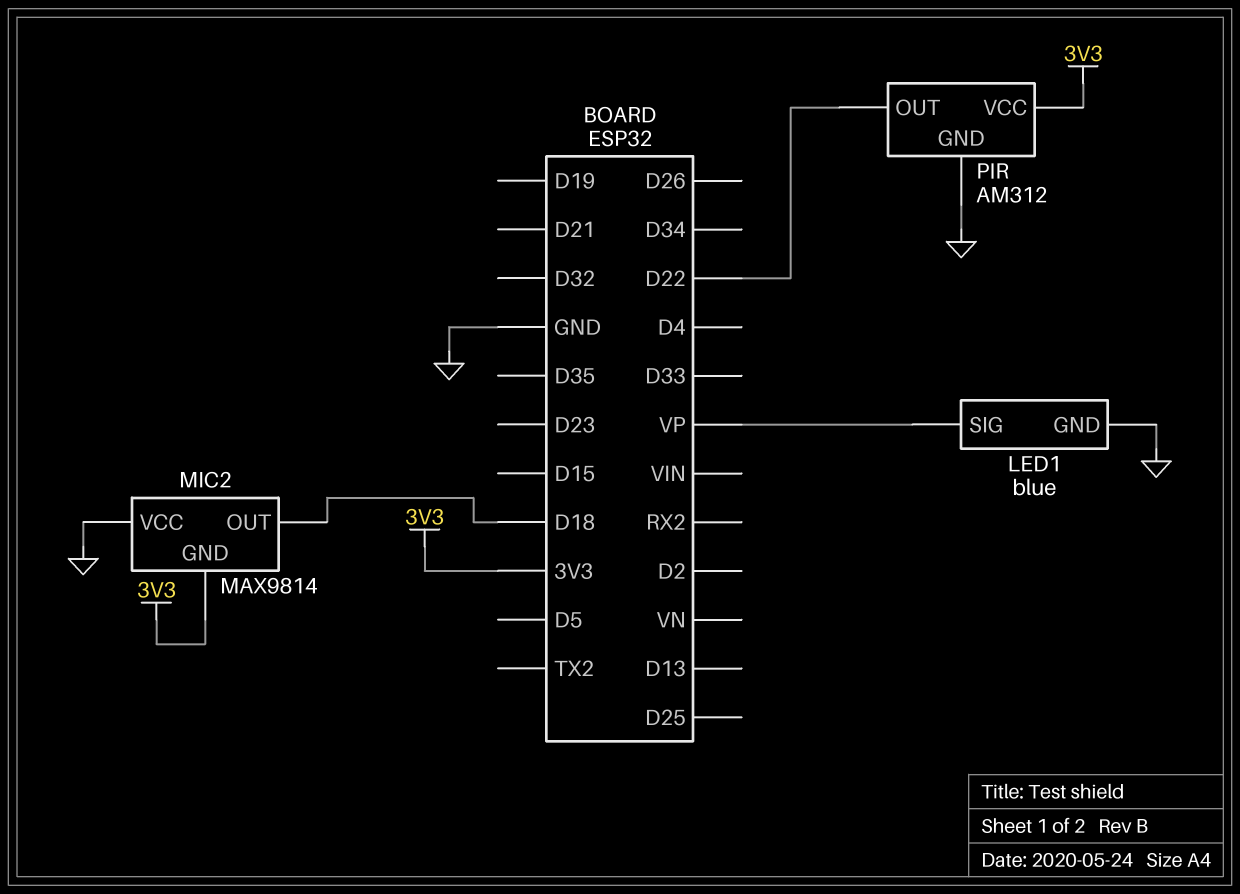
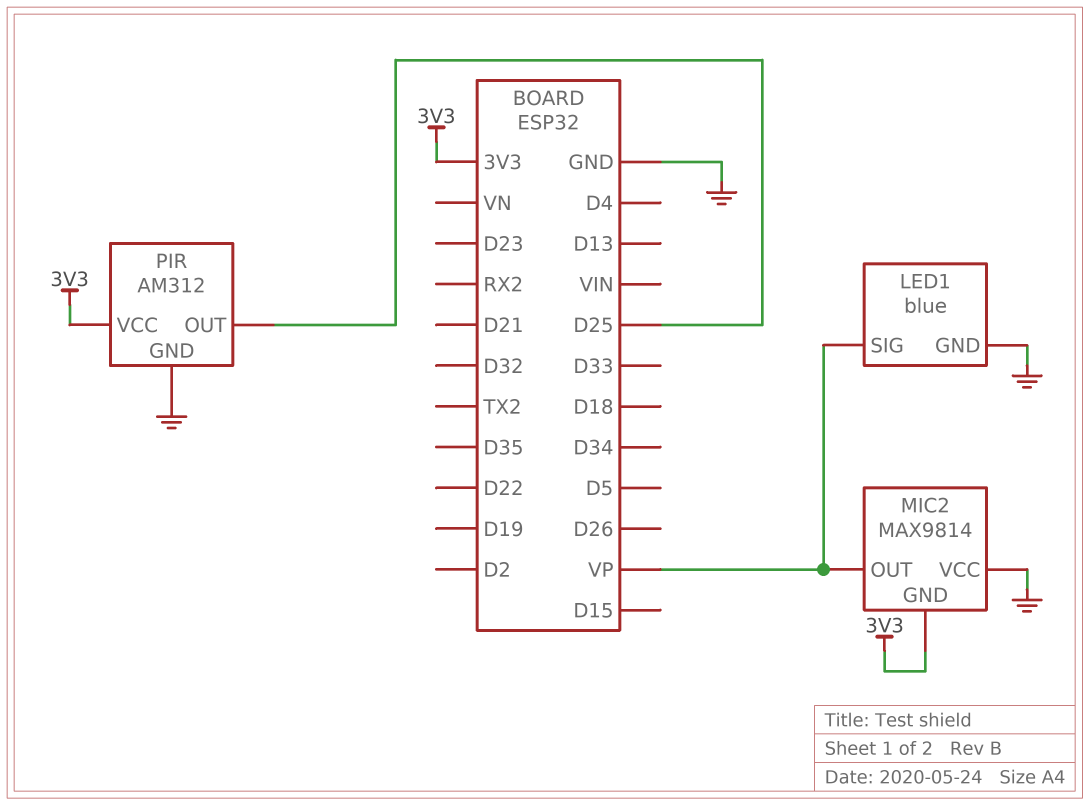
MIC2 pin OUT: D18 -> VP
PIR pin OUT: D22 -> D25

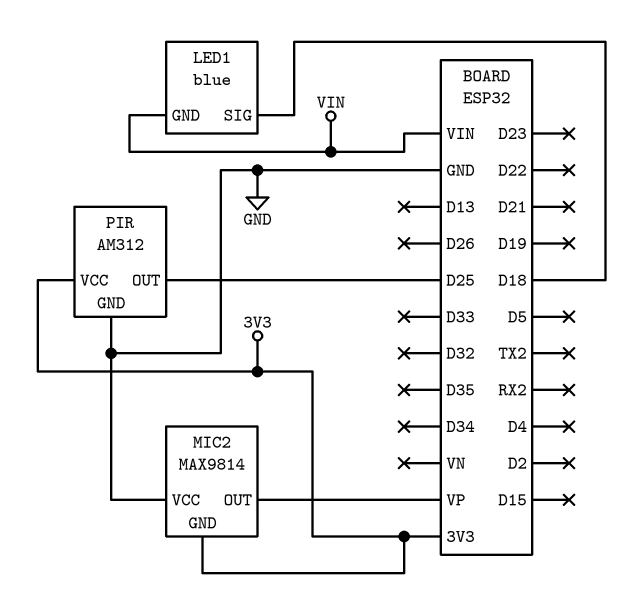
LED1 pin GND: GND -> VIN
LED1 pin SIG: VP -> D18

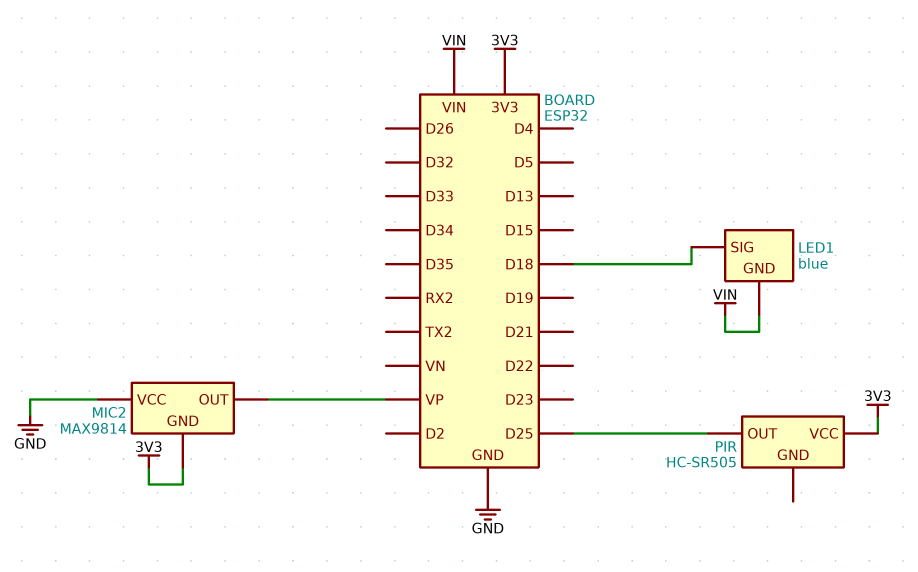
PIR: AM312 -> HC-SR505
PIR pin GND: GND -> none

